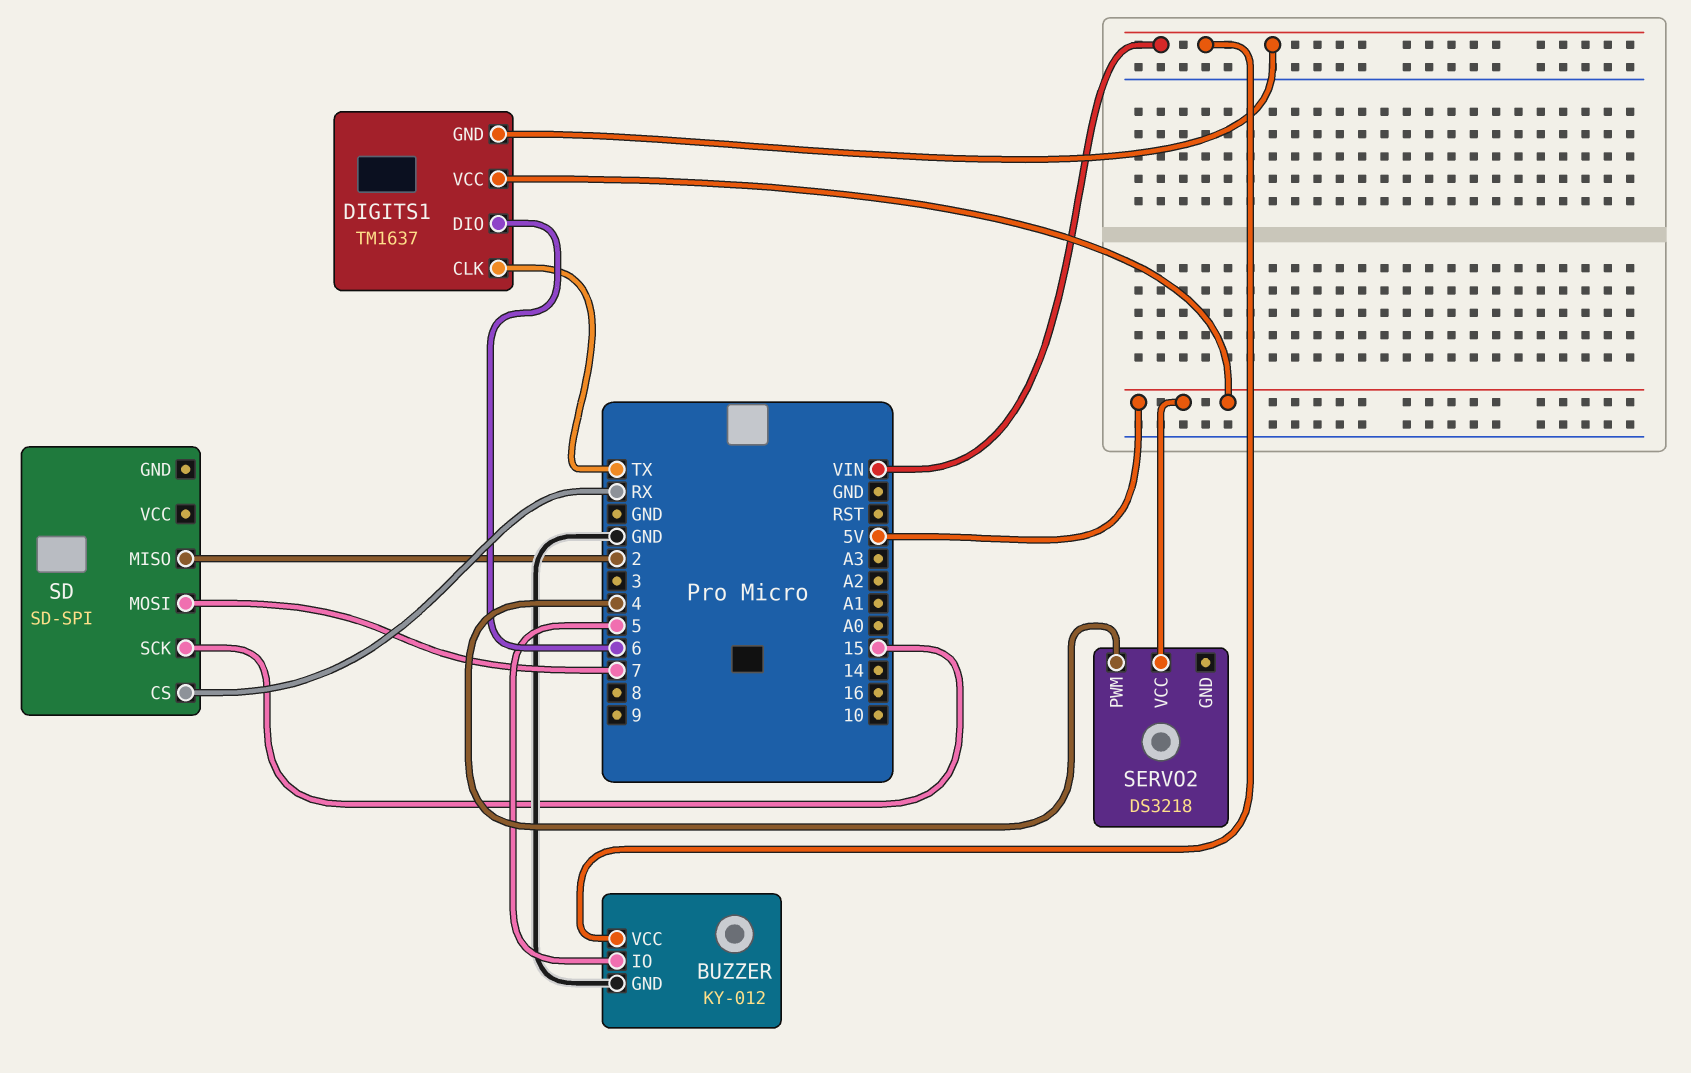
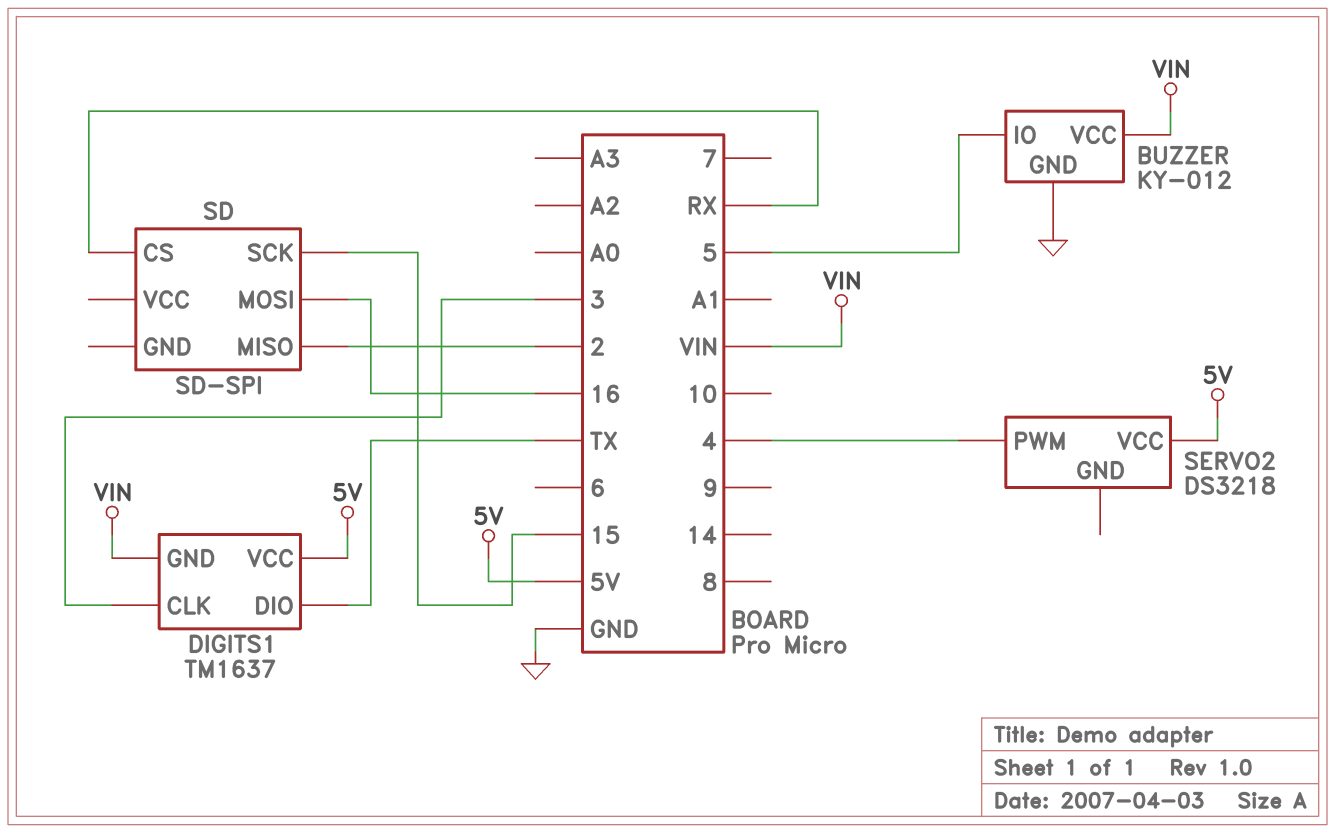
DIGITS1 pin CLK: TX -> 3
DIGITS1 pin DIO: 6 -> TX
SD pin MOSI: 7 -> 16

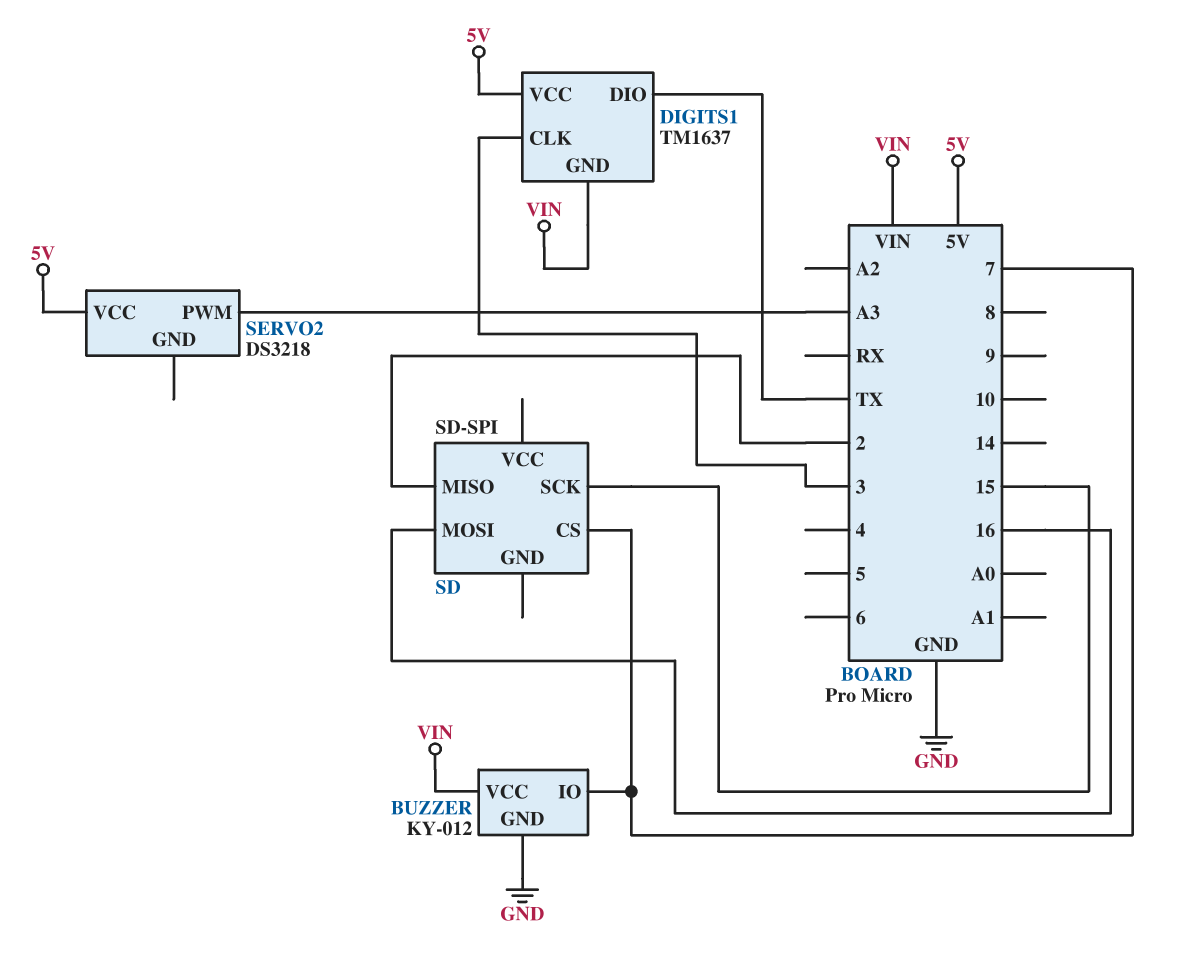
BUZZER pin IO: 5 -> 7
SD pin CS: RX -> 7
SERVO2 pin PWM: 4 -> A3

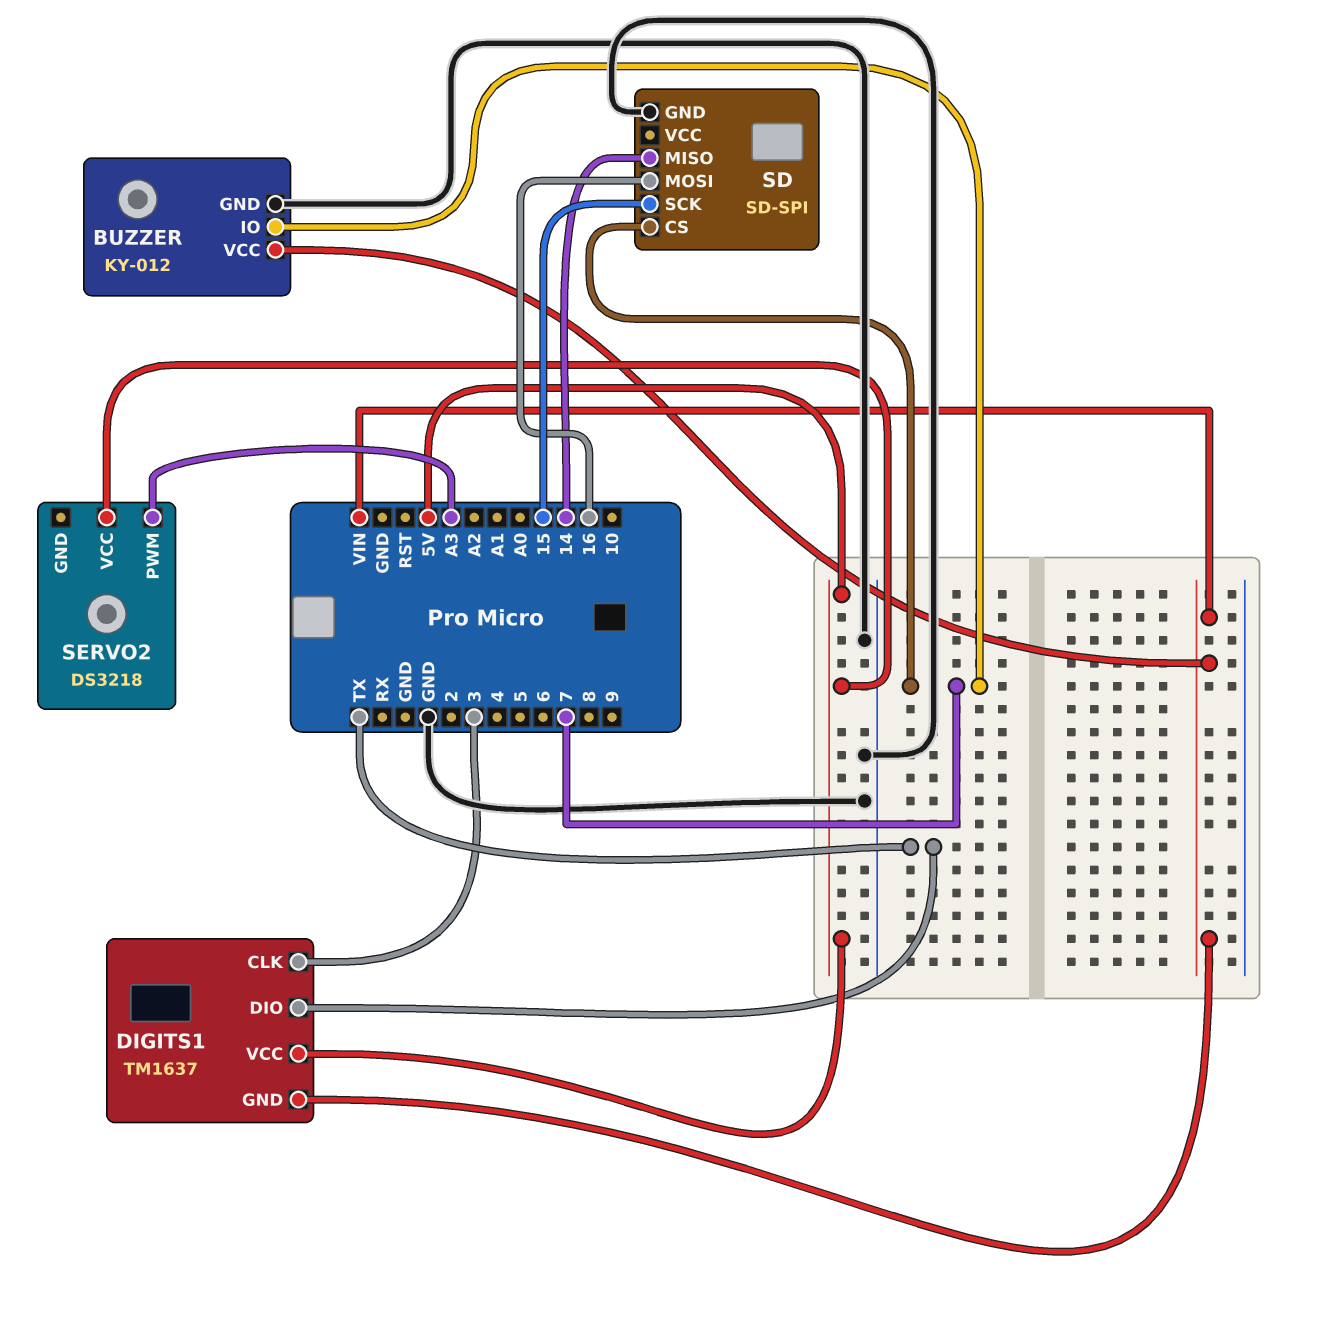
SD pin GND: none -> GND
SD pin MISO: 2 -> 14

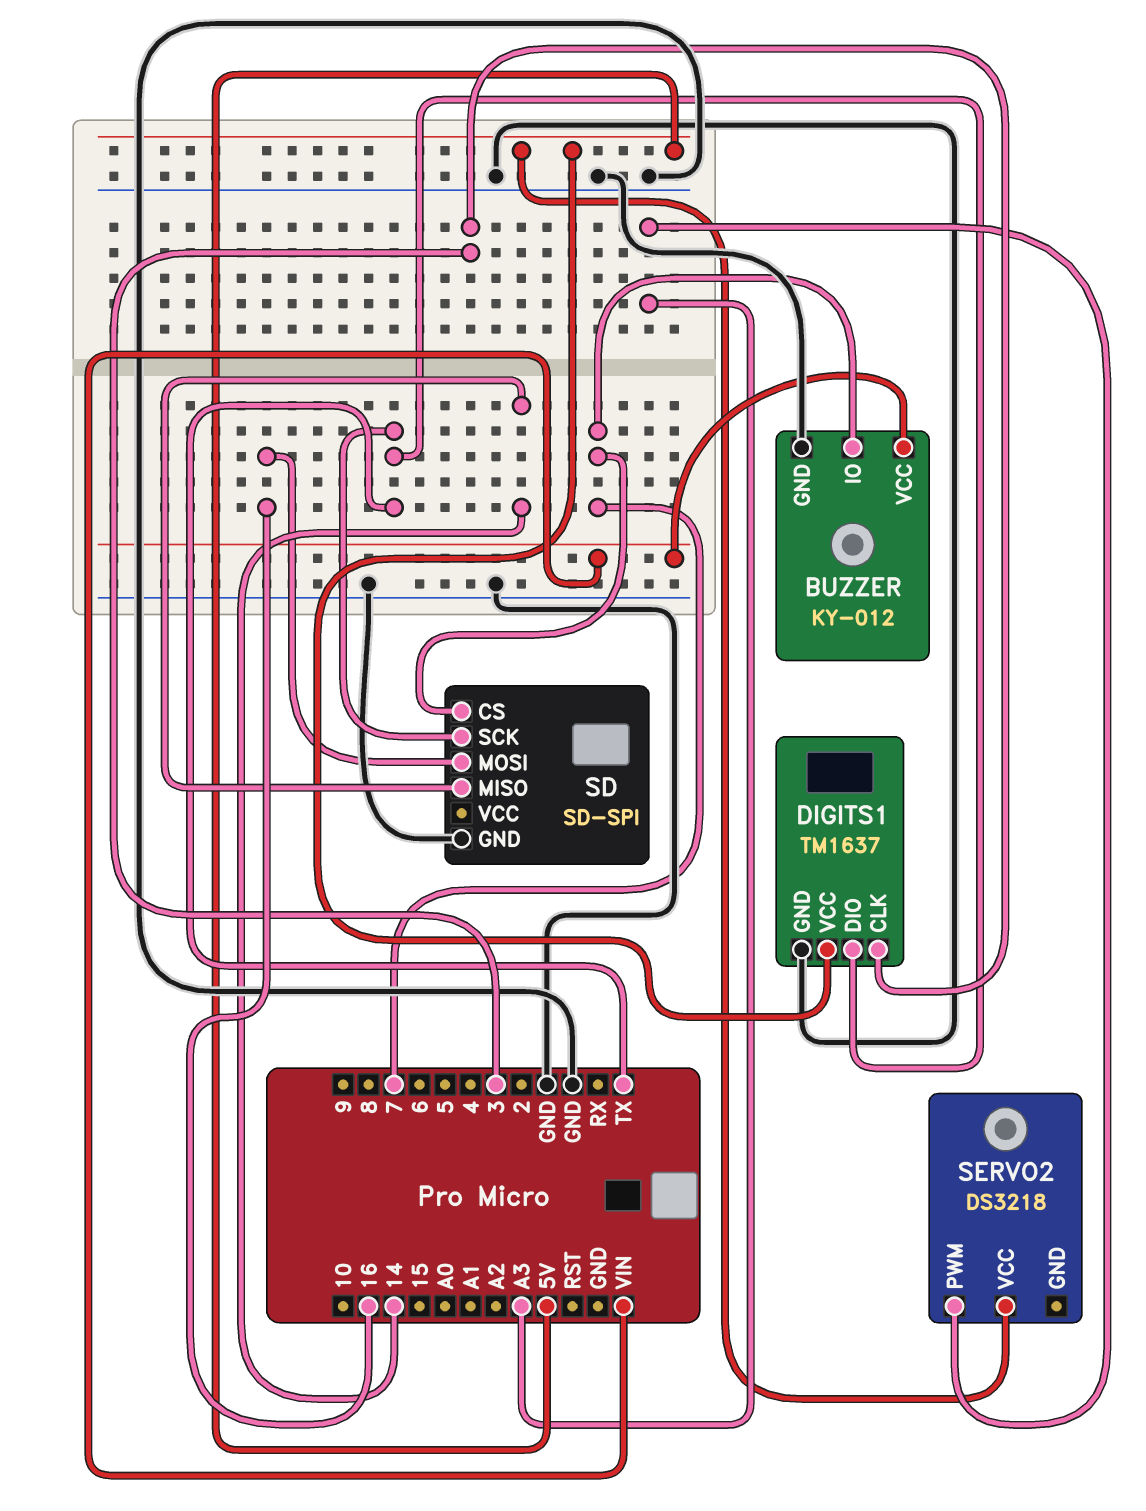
DIGITS1 pin GND: VIN -> GND
SD pin SCK: 15 -> TX

